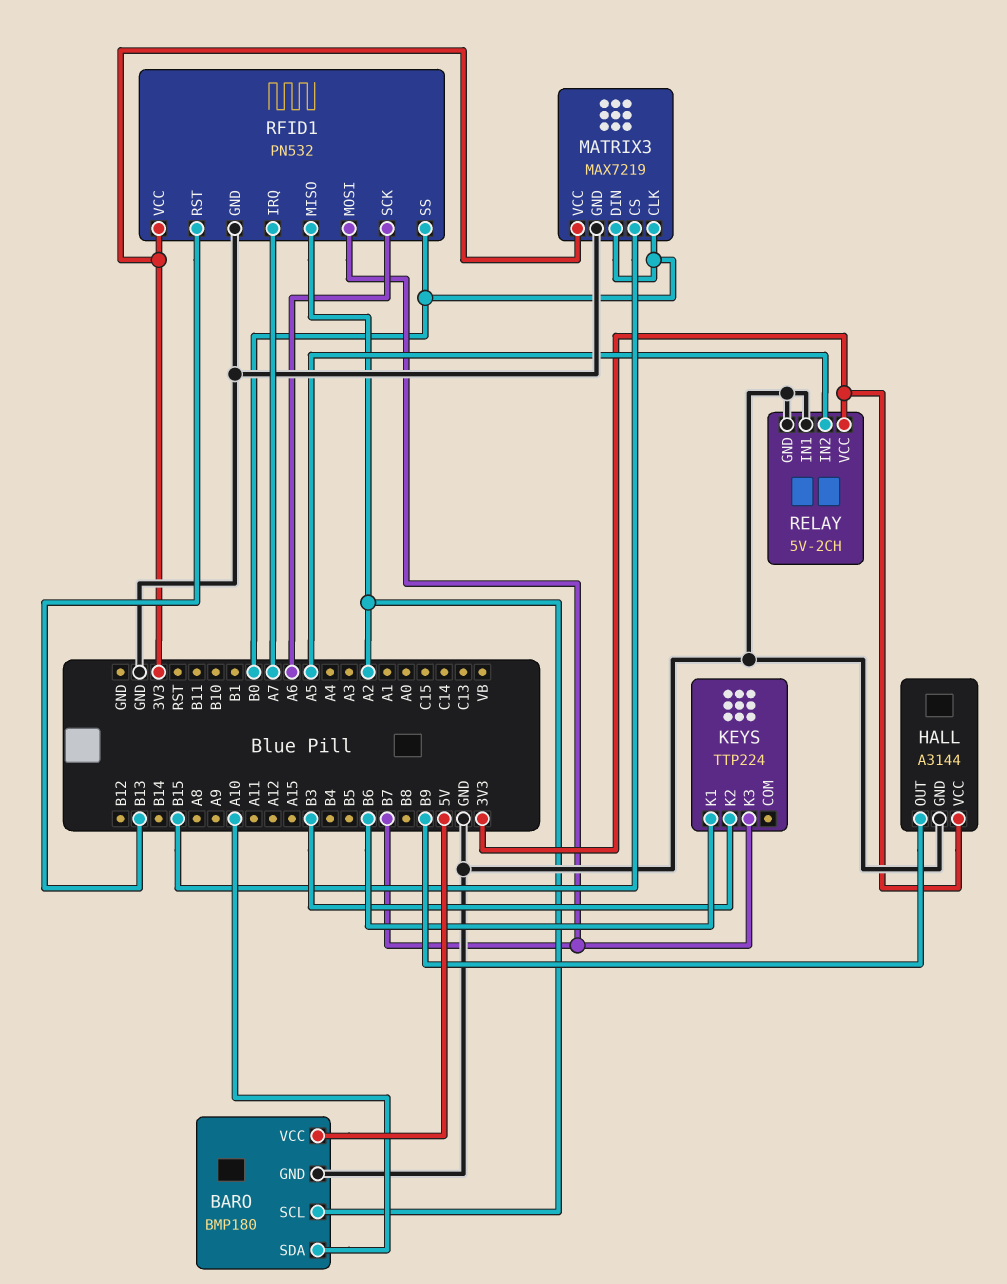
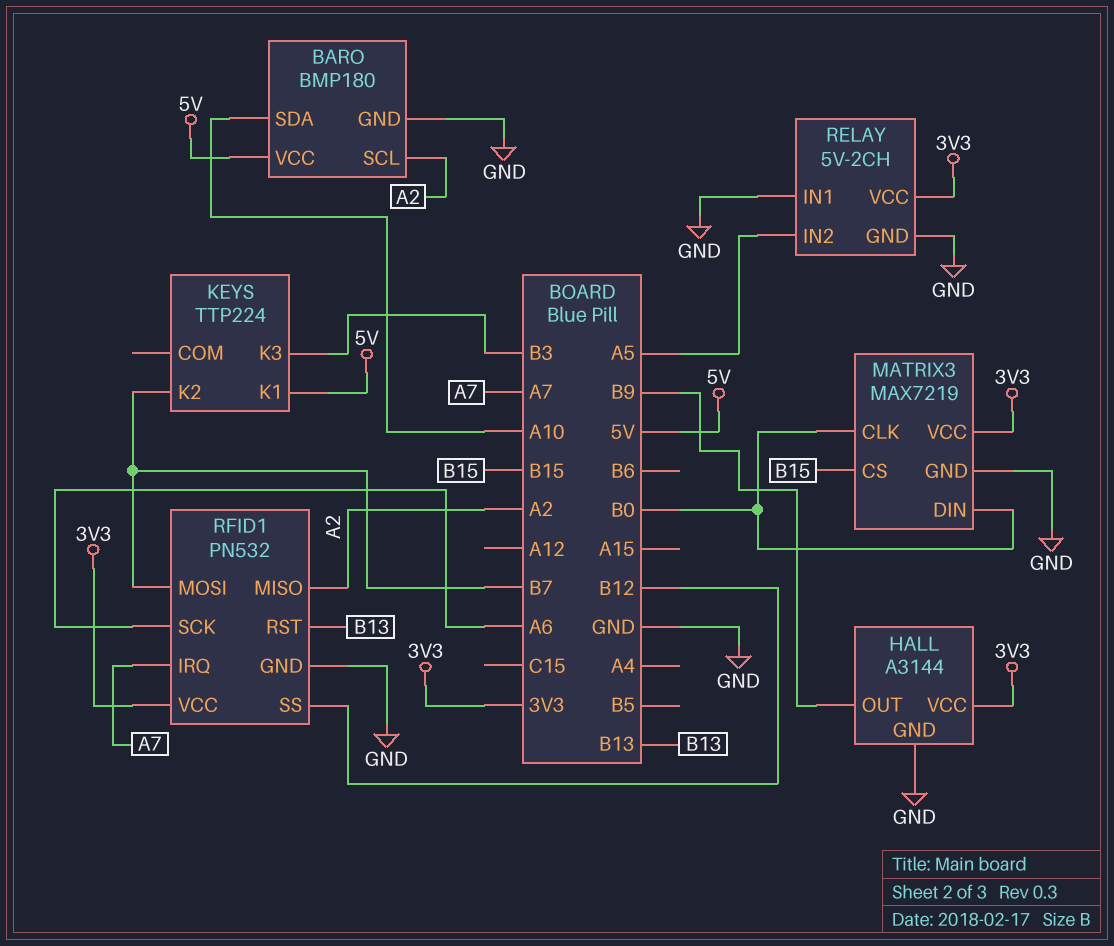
KEYS pin K1: B6 -> 5V
KEYS pin K2: B3 -> B7
KEYS pin K3: B7 -> B3
RFID1 pin SS: B0 -> B12

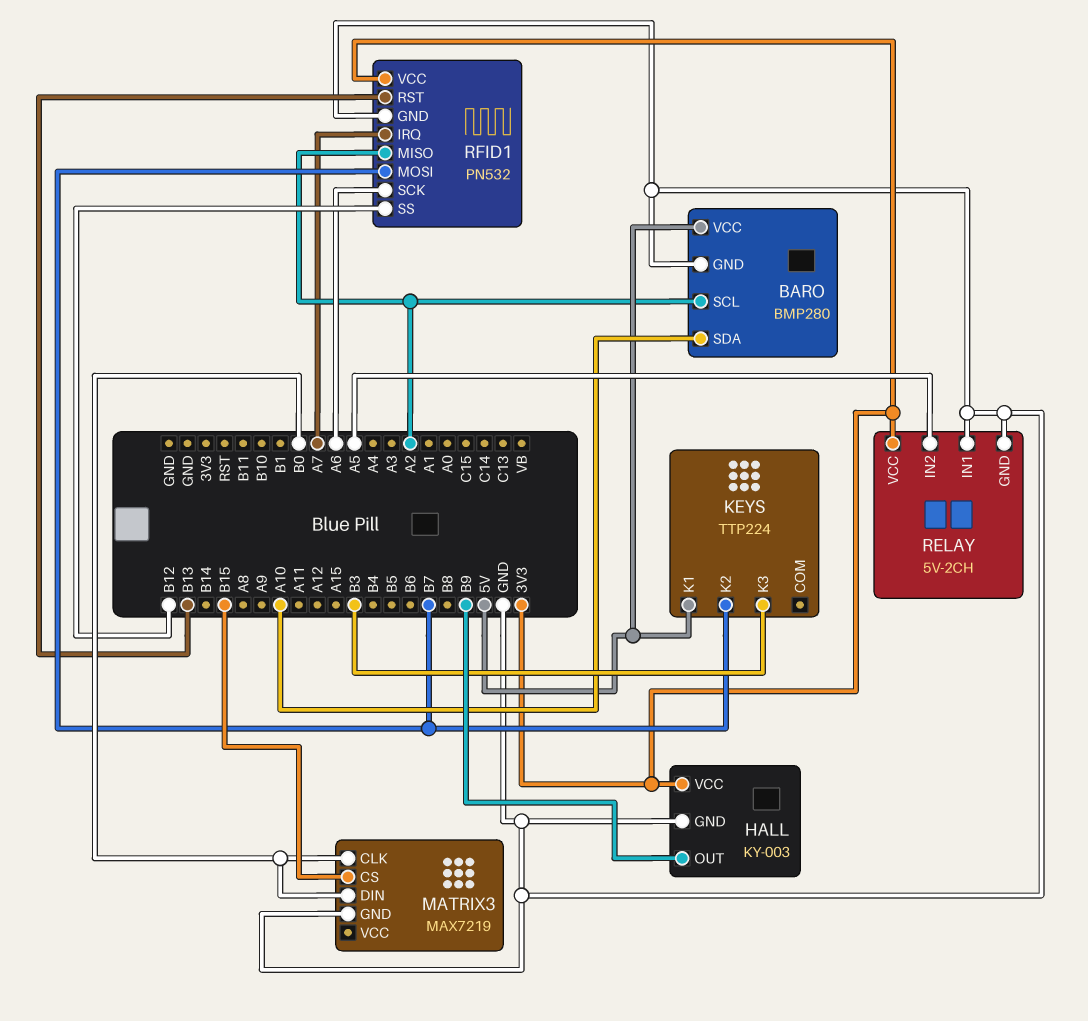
BARO: BMP180 -> BMP280
HALL: A3144 -> KY-003
MATRIX3 pin VCC: 3V3 -> none

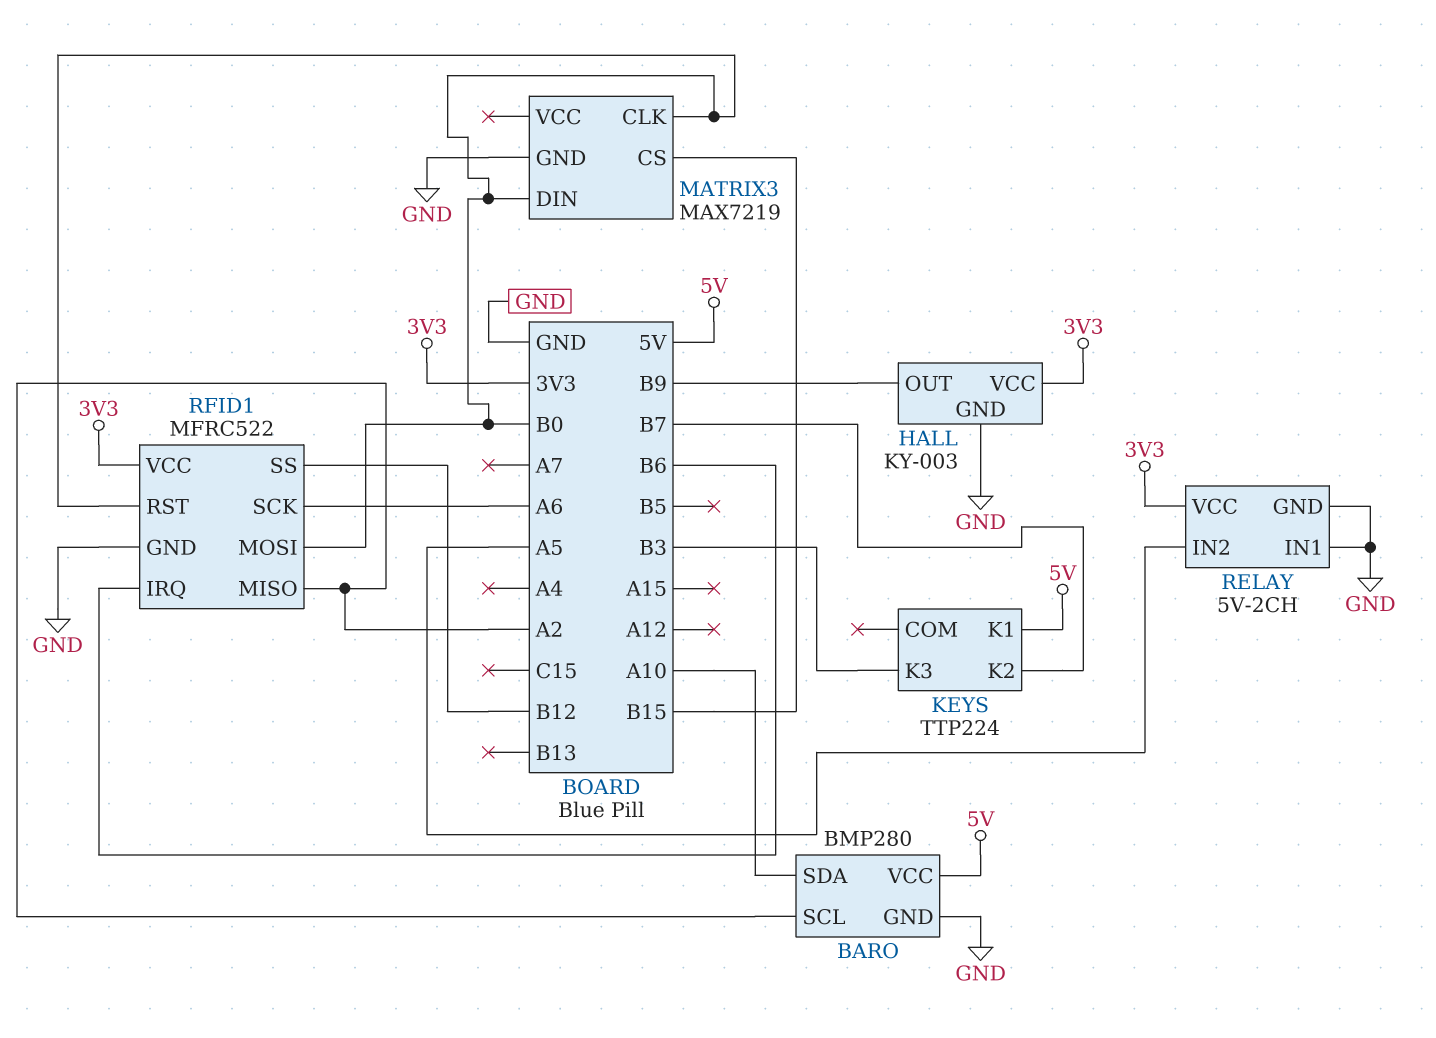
RFID1: PN532 -> MFRC522
RFID1 pin IRQ: A7 -> B6
RFID1 pin MOSI: B7 -> B0
RFID1 pin RST: B13 -> B0

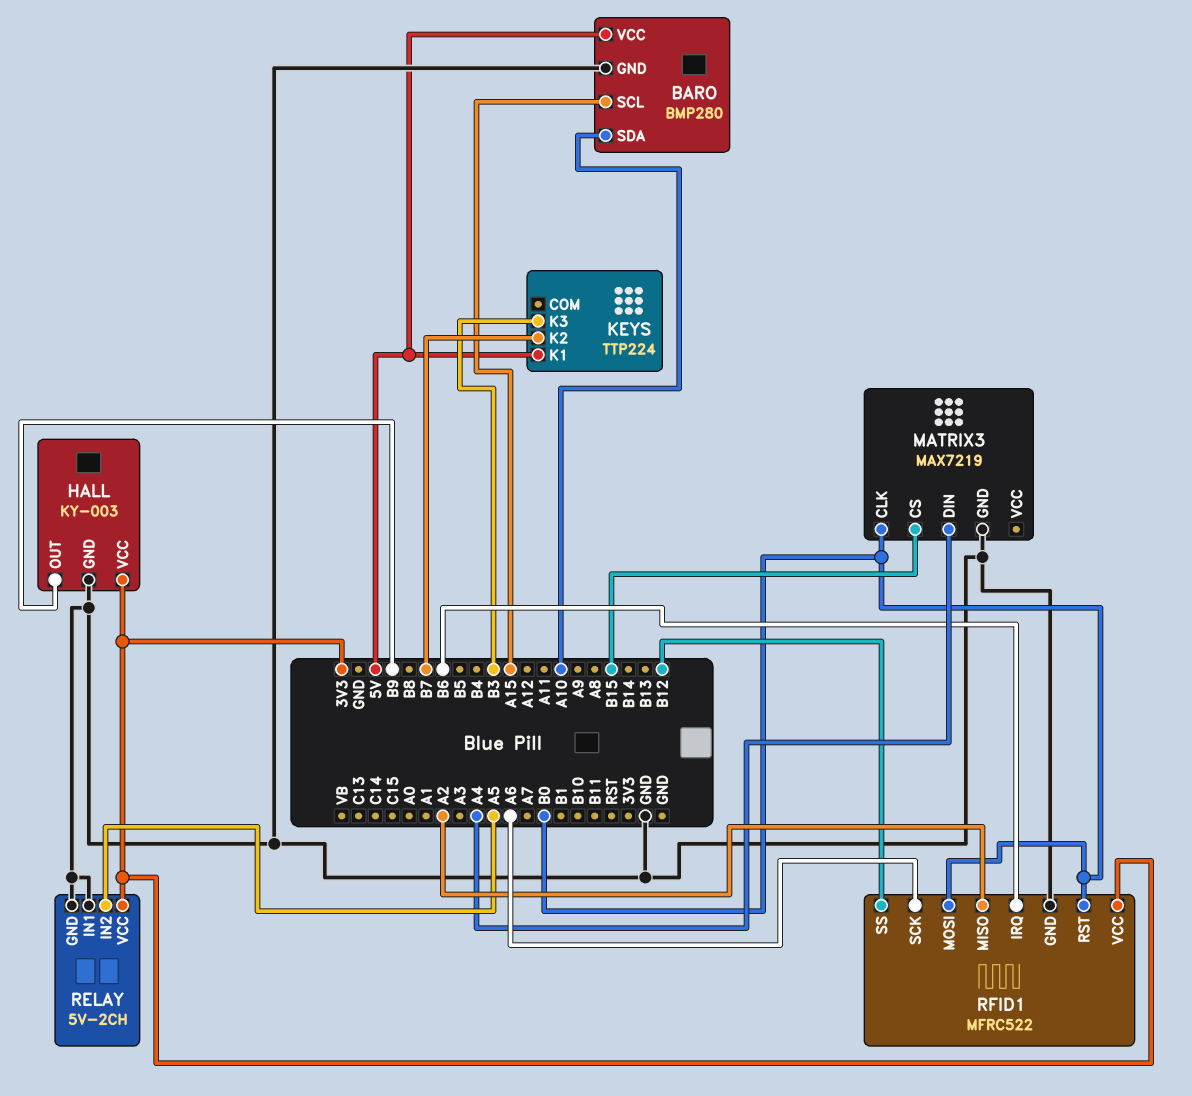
BARO pin SCL: A2 -> A15
MATRIX3 pin DIN: B0 -> A4

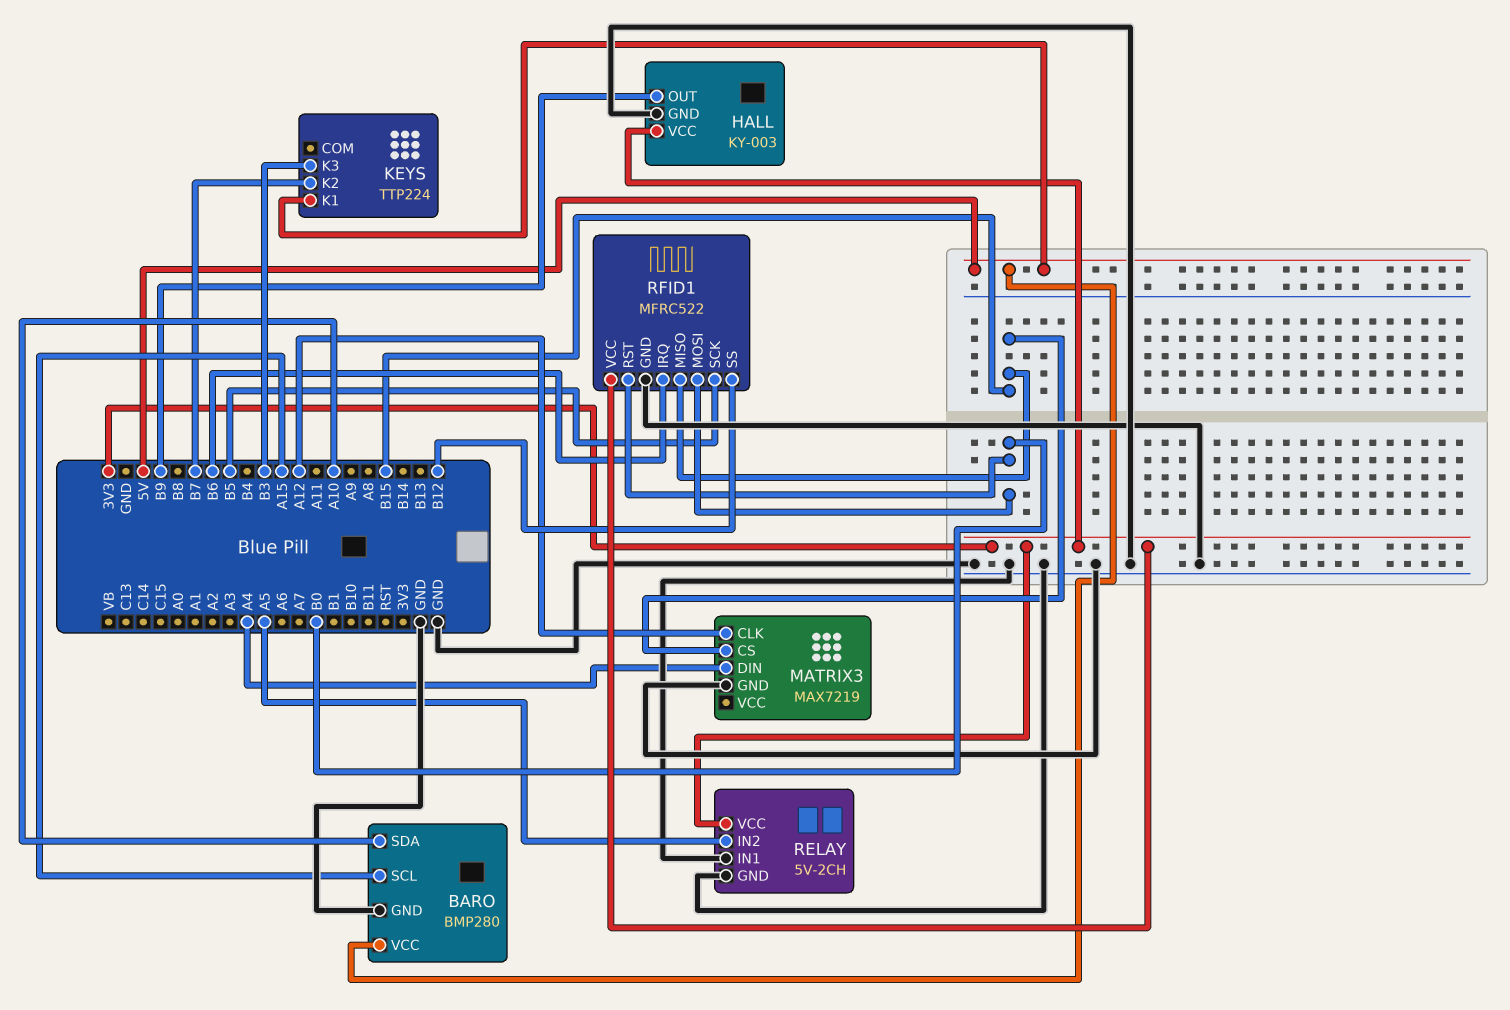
MATRIX3 pin CLK: B0 -> A12
RFID1 pin MISO: A2 -> B15
RFID1 pin SCK: A6 -> B5

